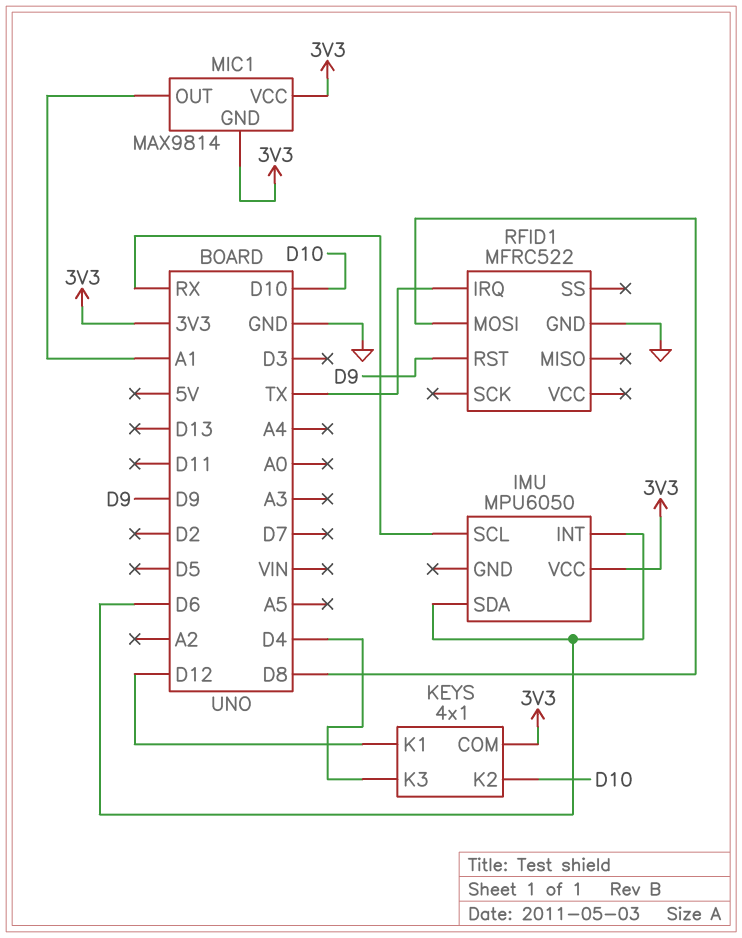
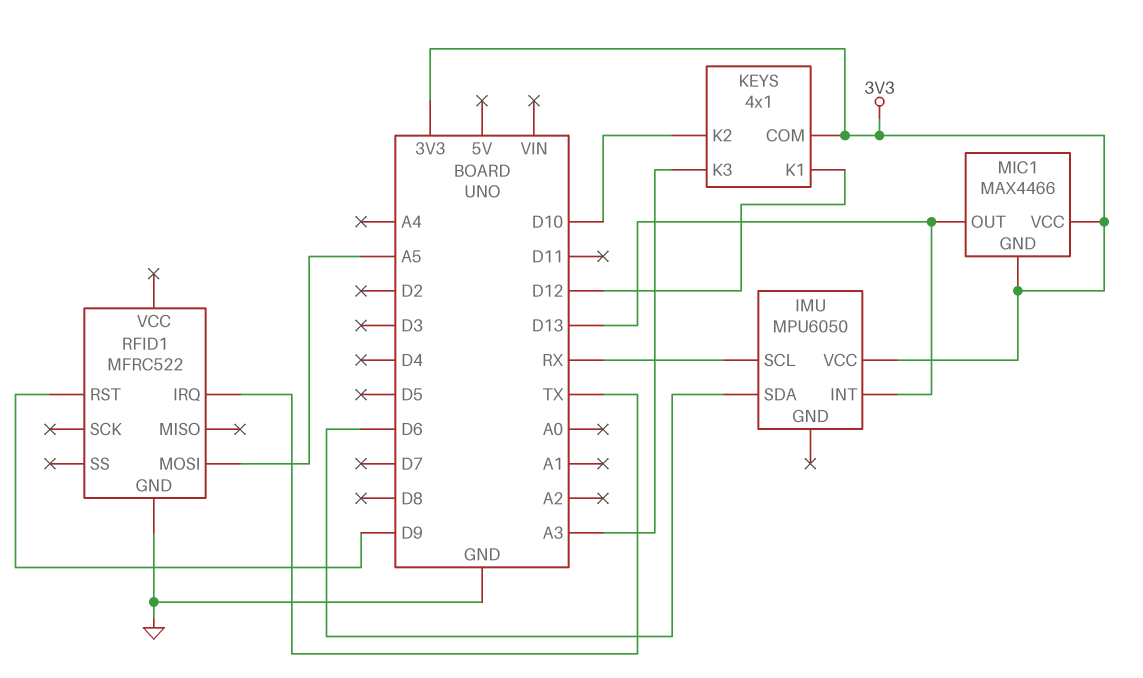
IMU pin INT: D6 -> D13
KEYS pin K3: D4 -> A3
MIC1: MAX9814 -> MAX4466
MIC1 pin OUT: A1 -> D13
RFID1 pin MOSI: D8 -> A5

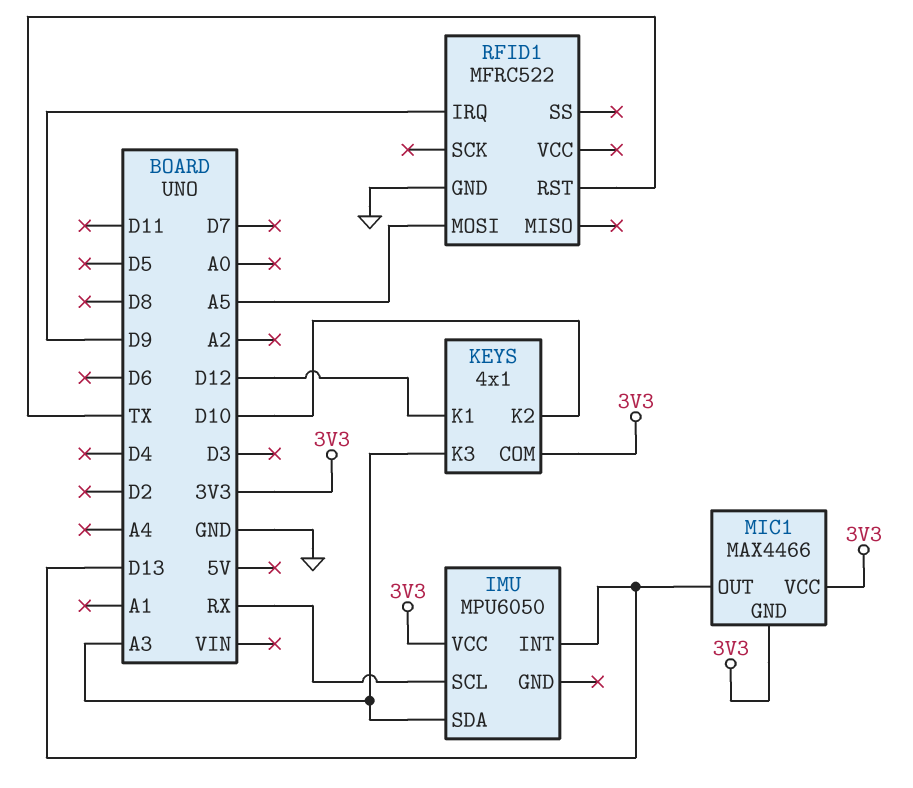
IMU pin SDA: D6 -> A3
RFID1 pin IRQ: TX -> D9
RFID1 pin RST: D9 -> TX

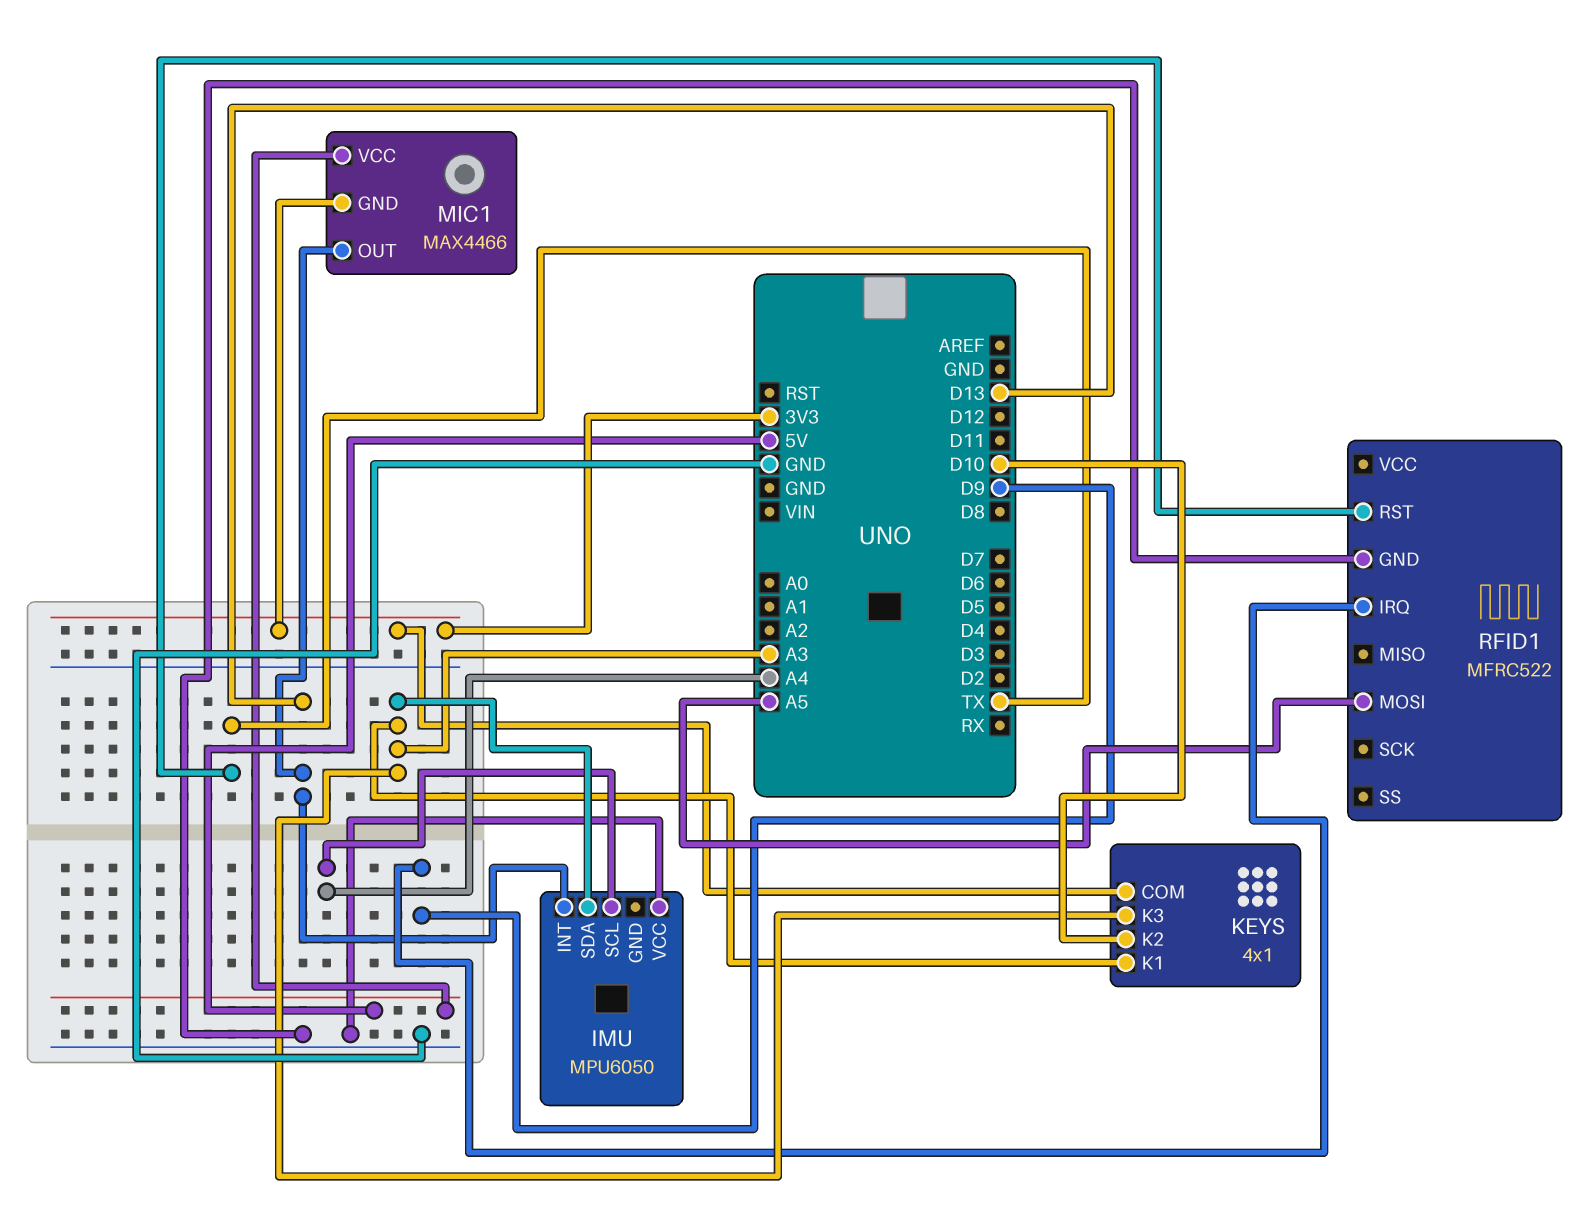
IMU pin SCL: RX -> A4
IMU pin VCC: 3V3 -> GND
KEYS pin K1: D12 -> A3
MIC1 pin VCC: 3V3 -> 5V

